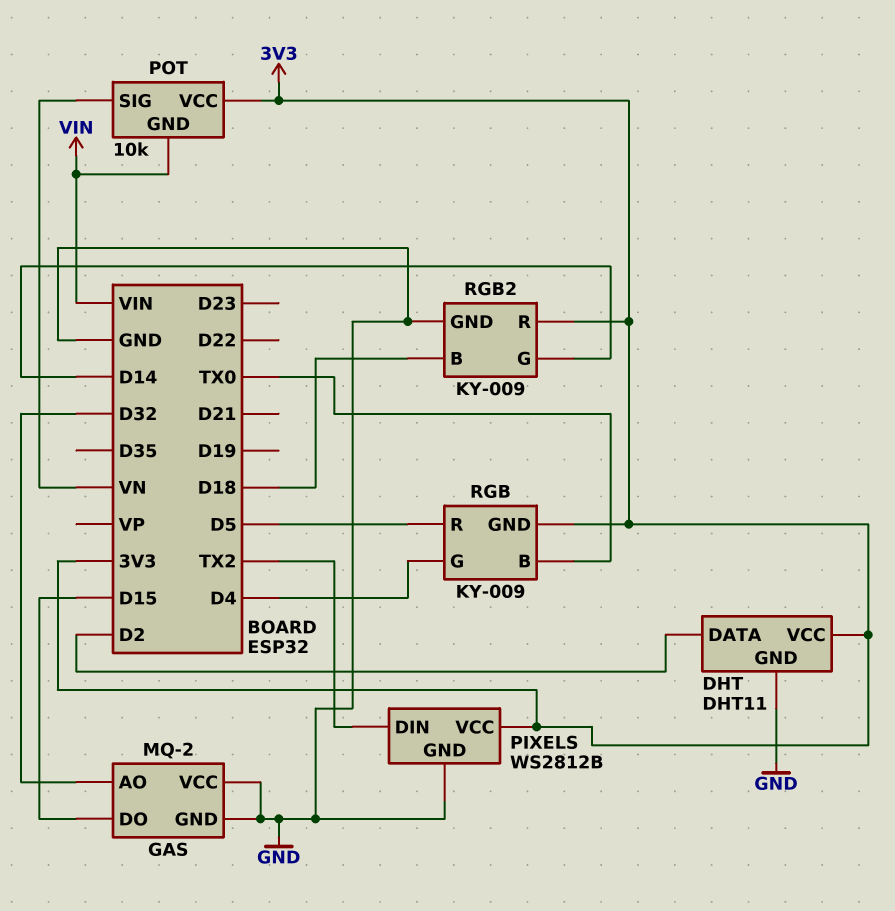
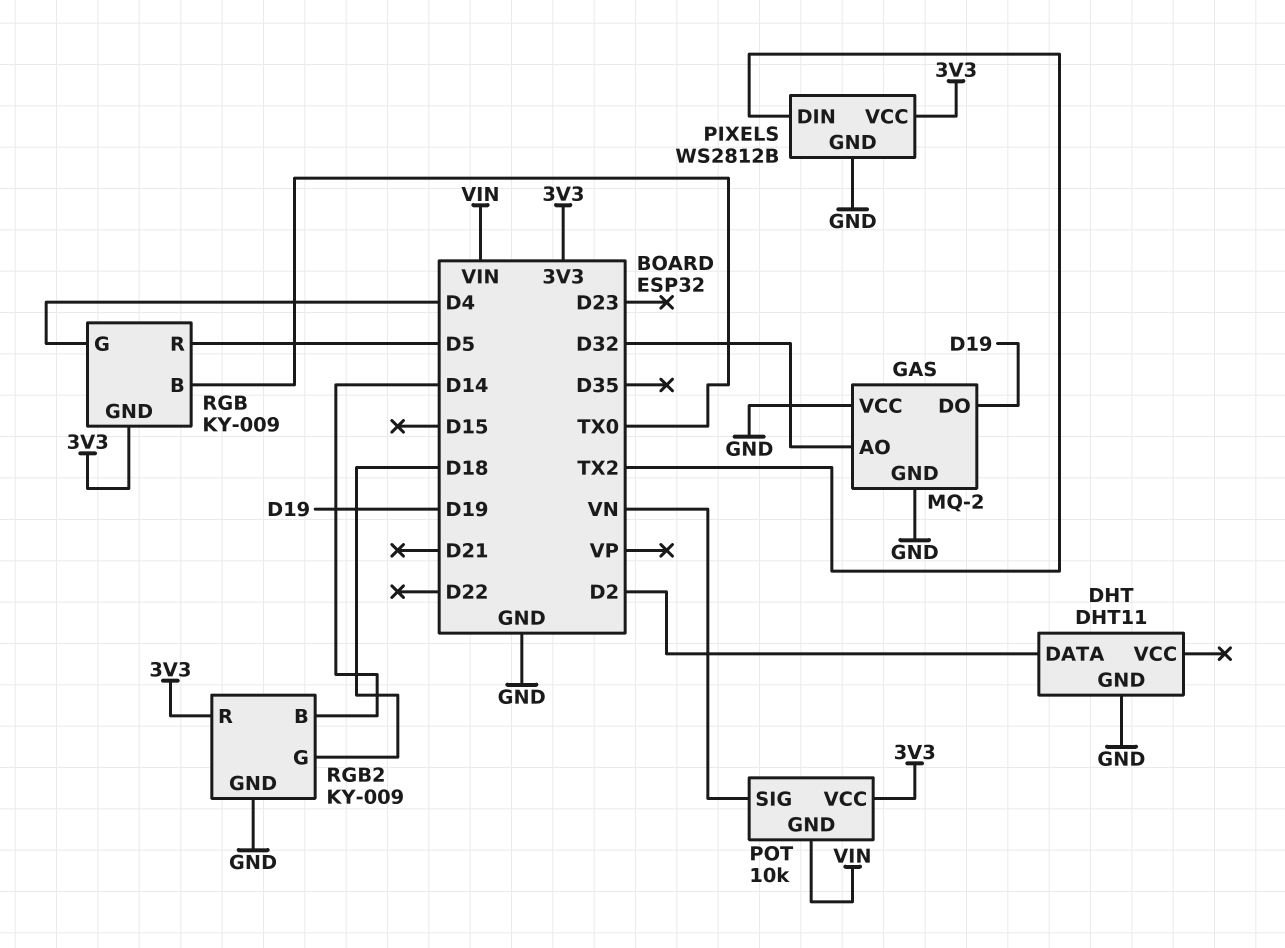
DHT pin VCC: 3V3 -> none
GAS pin DO: D15 -> D19
RGB2 pin B: D18 -> D14
RGB2 pin G: D14 -> D18

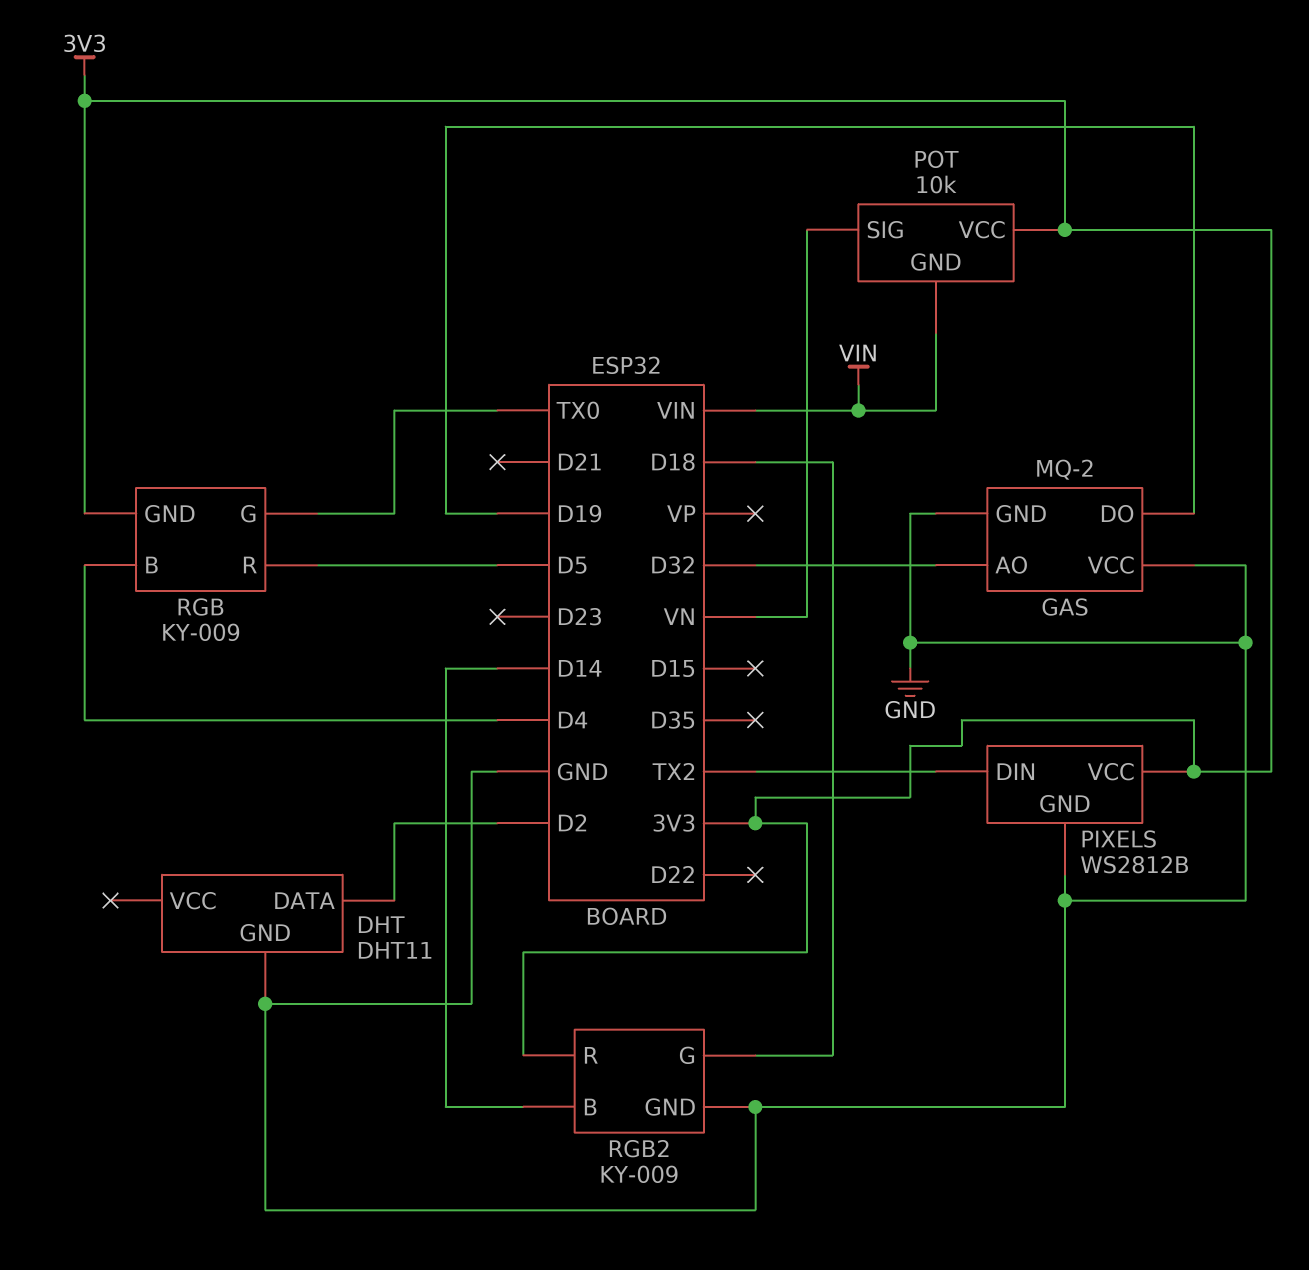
RGB pin B: TX0 -> D4
RGB pin G: D4 -> TX0

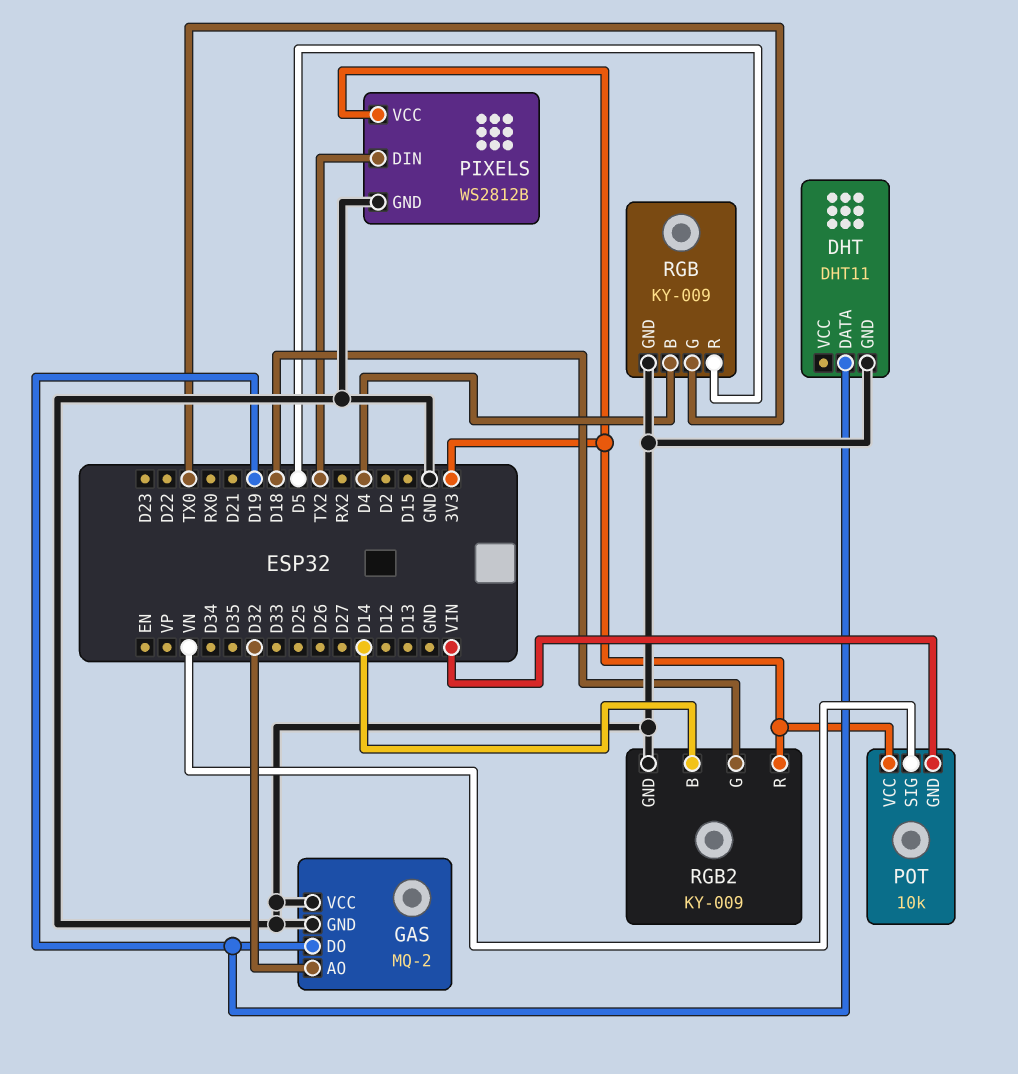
DHT pin DATA: D2 -> D19
RGB pin GND: 3V3 -> GND

